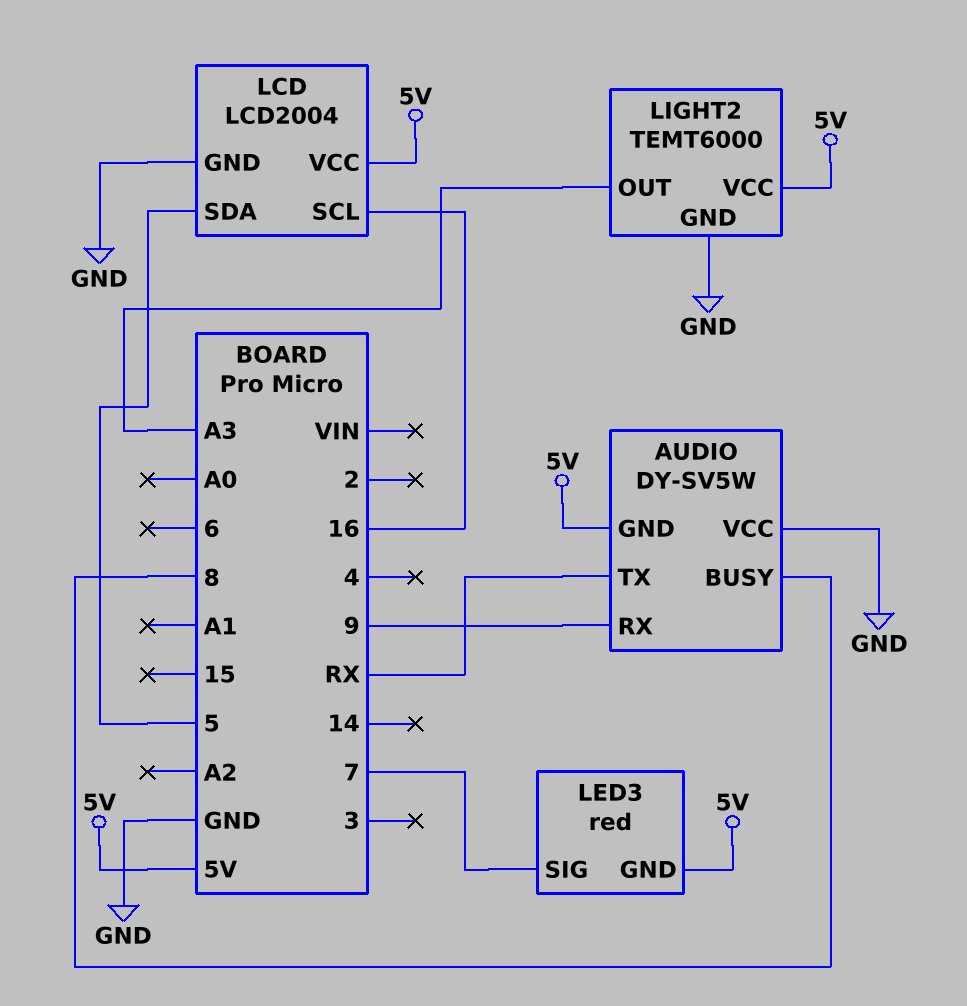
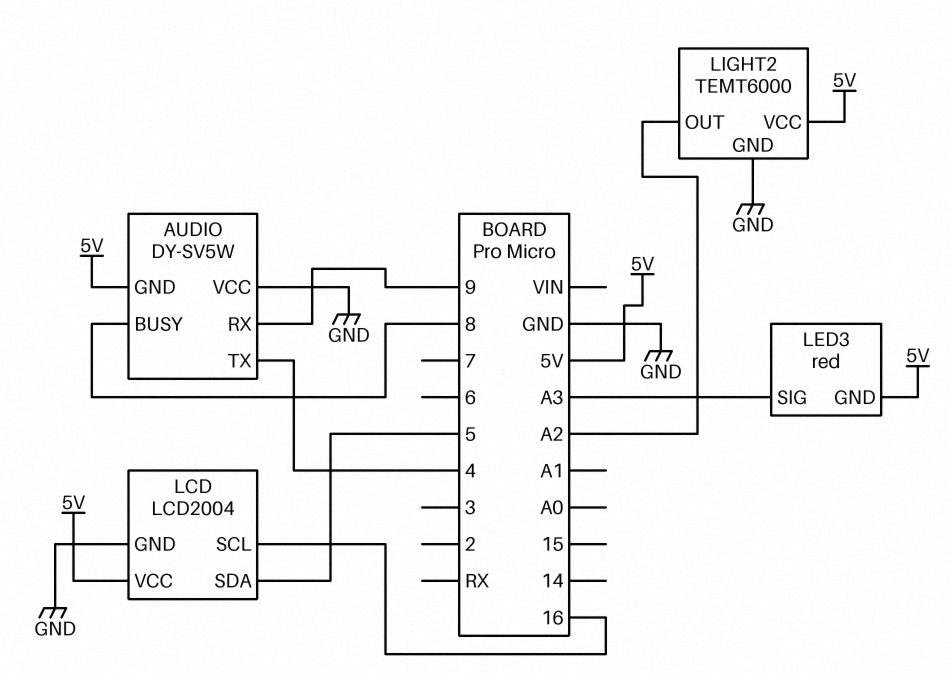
AUDIO pin TX: RX -> 4
LED3 pin SIG: 7 -> A3
LIGHT2 pin OUT: A3 -> A2

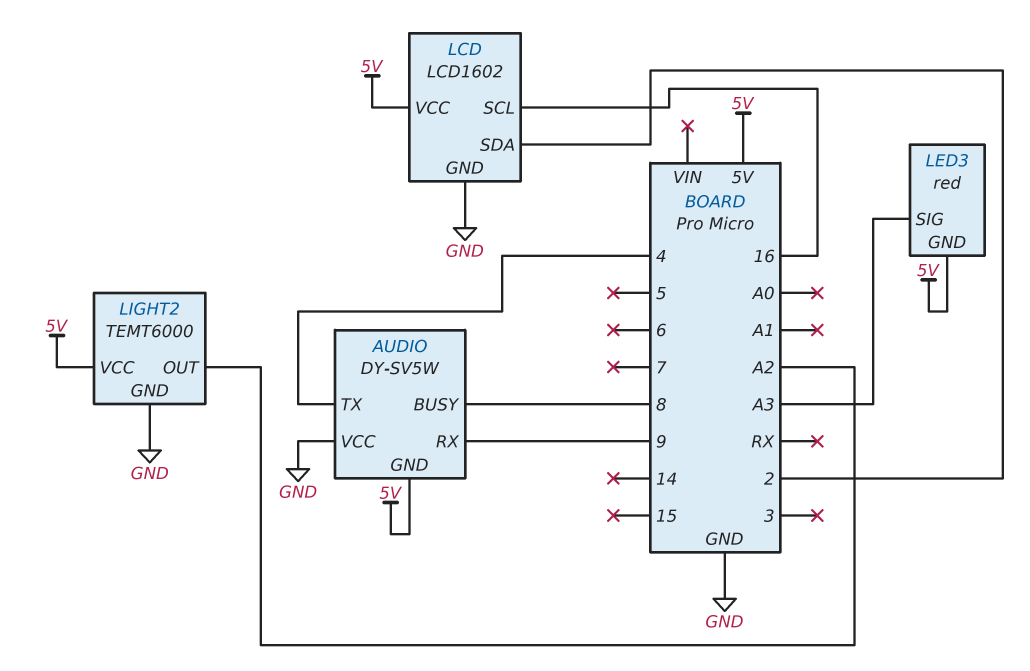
LCD: LCD2004 -> LCD1602
LCD pin SDA: 5 -> 2

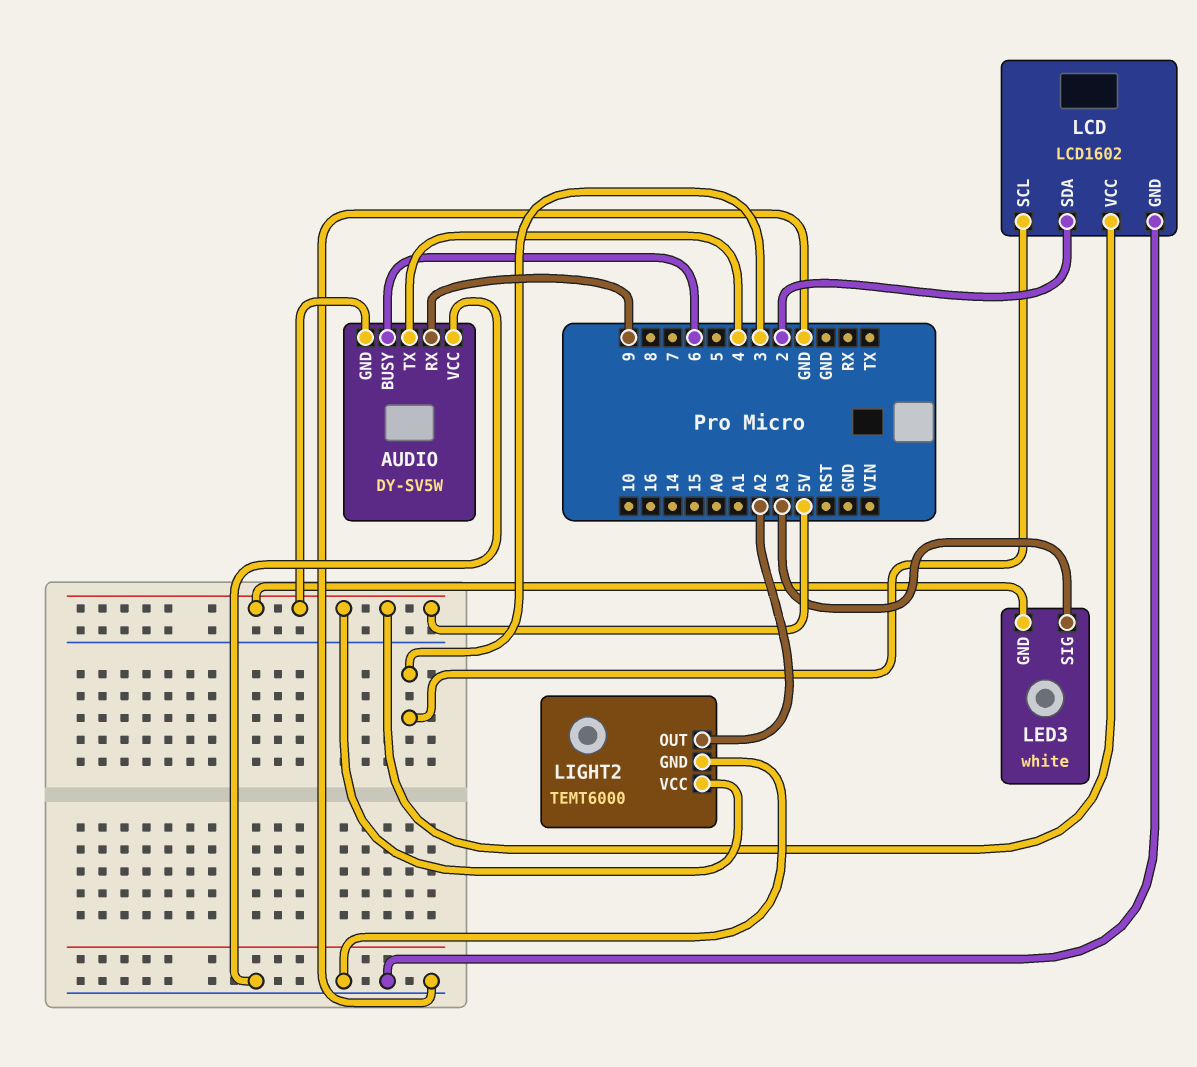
AUDIO pin BUSY: 8 -> 6
LCD pin SCL: 16 -> 3
LED3: red -> white

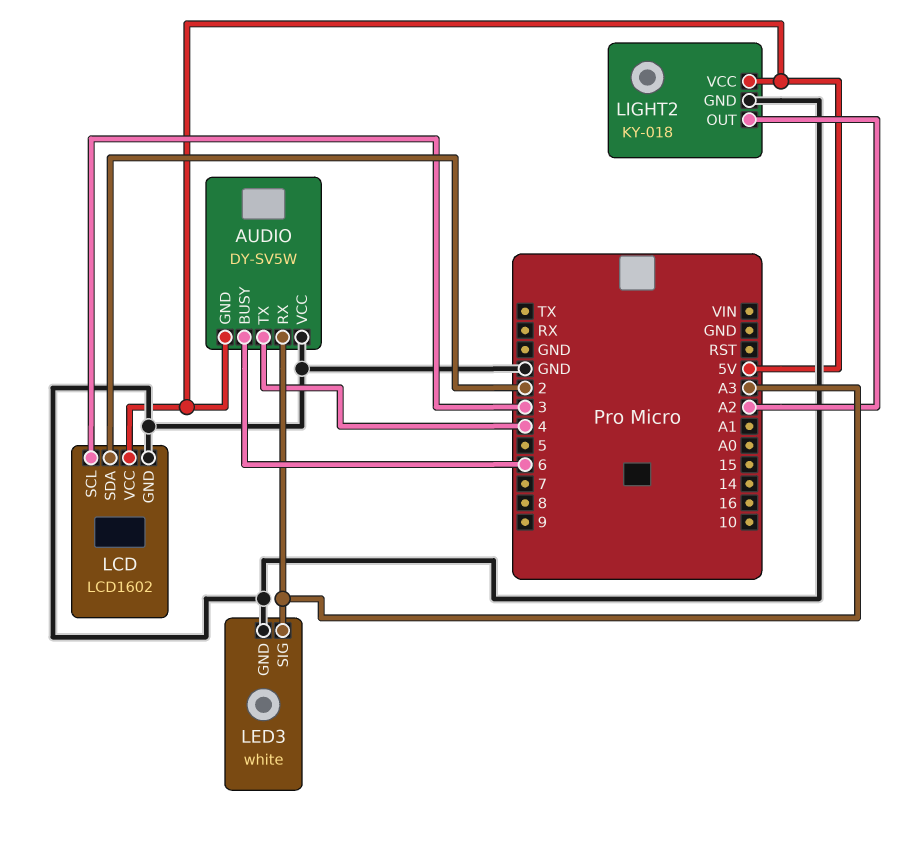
AUDIO pin RX: 9 -> A3
LED3 pin GND: 5V -> GND
LIGHT2: TEMT6000 -> KY-018

